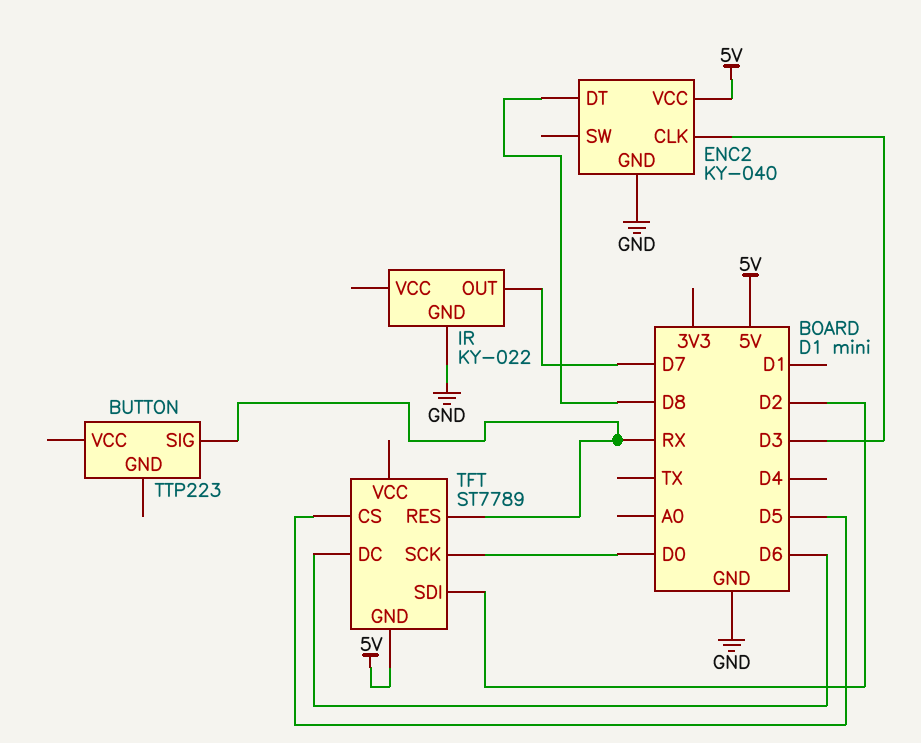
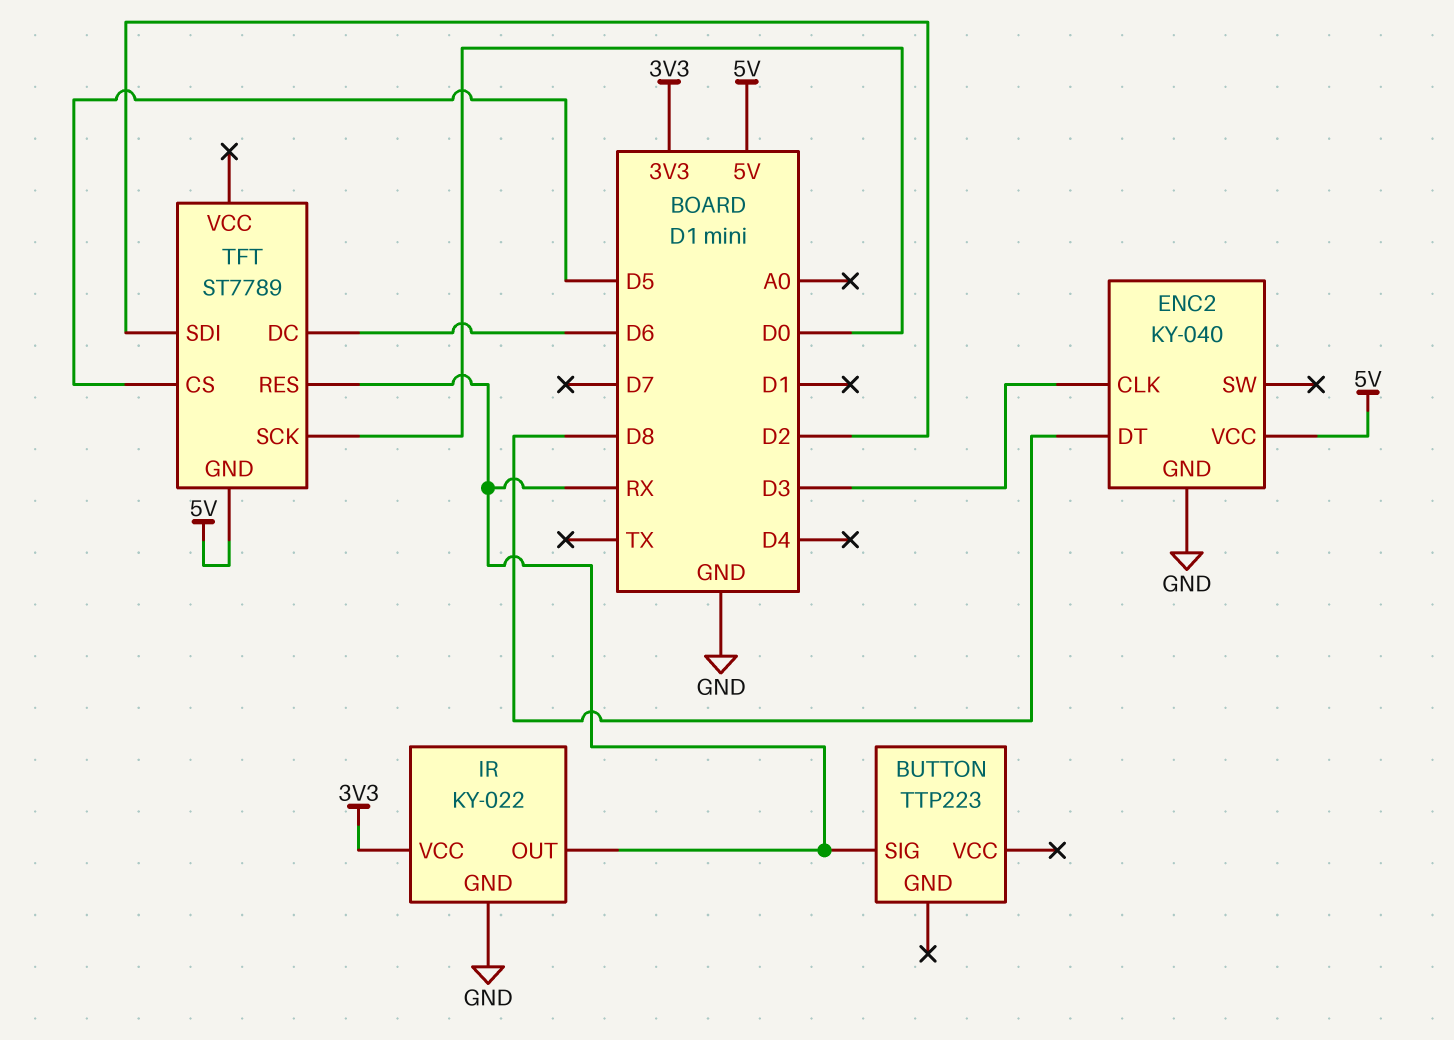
IR pin OUT: D7 -> RX
IR pin VCC: none -> 3V3

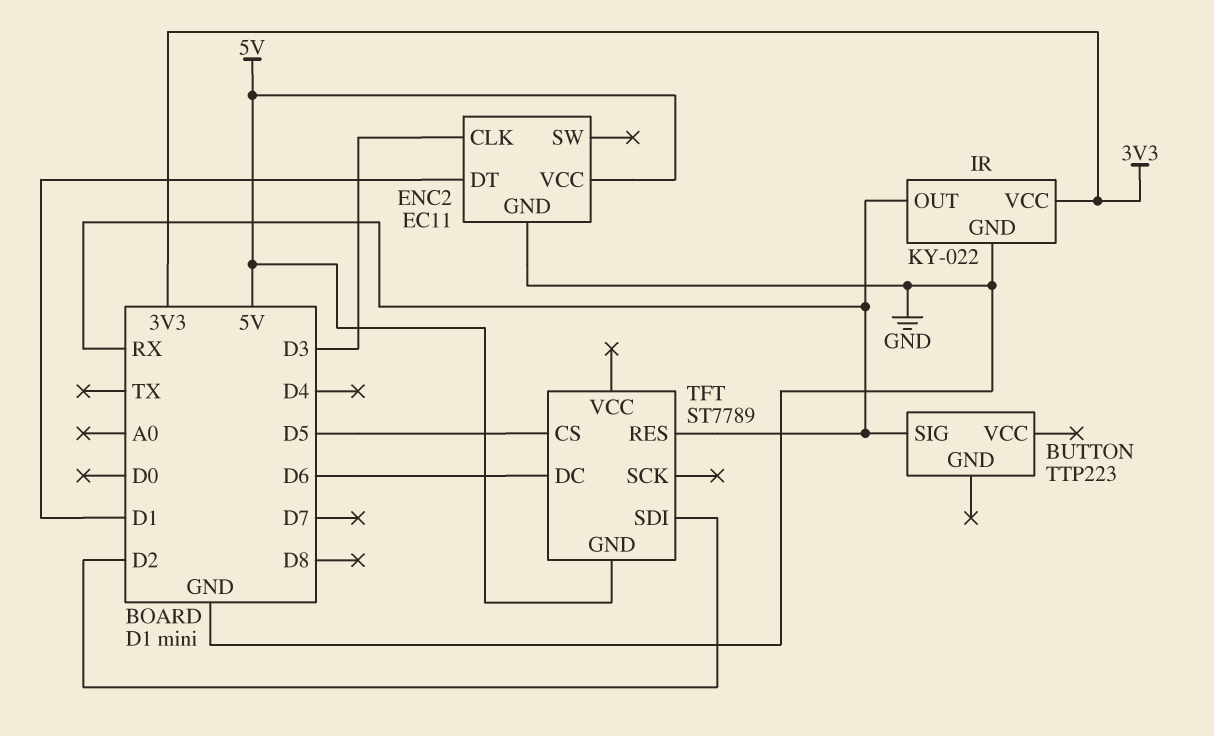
ENC2: KY-040 -> EC11
ENC2 pin DT: D8 -> D1
TFT pin SCK: D0 -> none

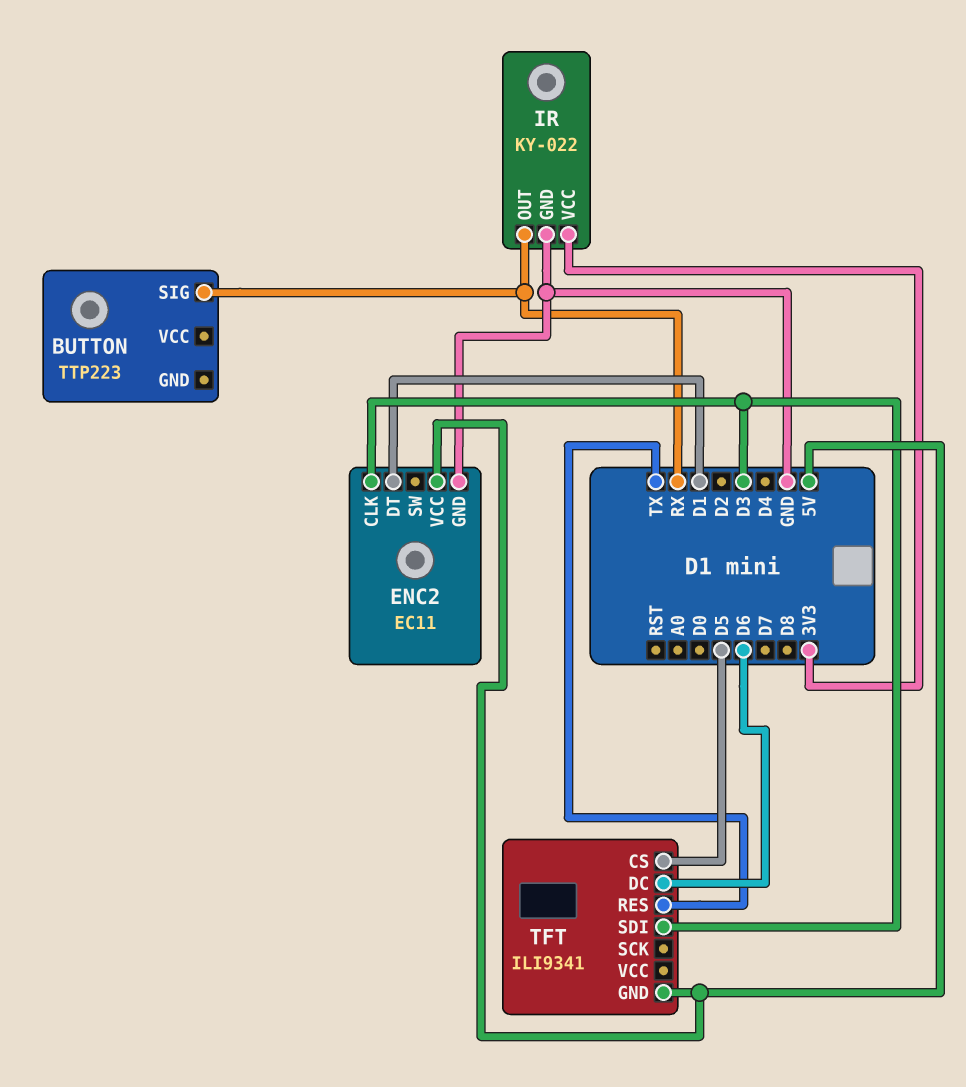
TFT: ST7789 -> ILI9341
TFT pin RES: RX -> TX
TFT pin SDI: D2 -> D3

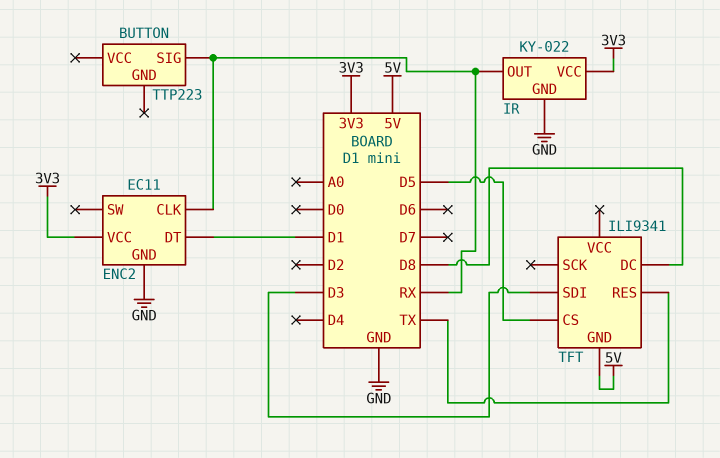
ENC2 pin CLK: D3 -> RX
ENC2 pin VCC: 5V -> 3V3
TFT pin DC: D6 -> D8

